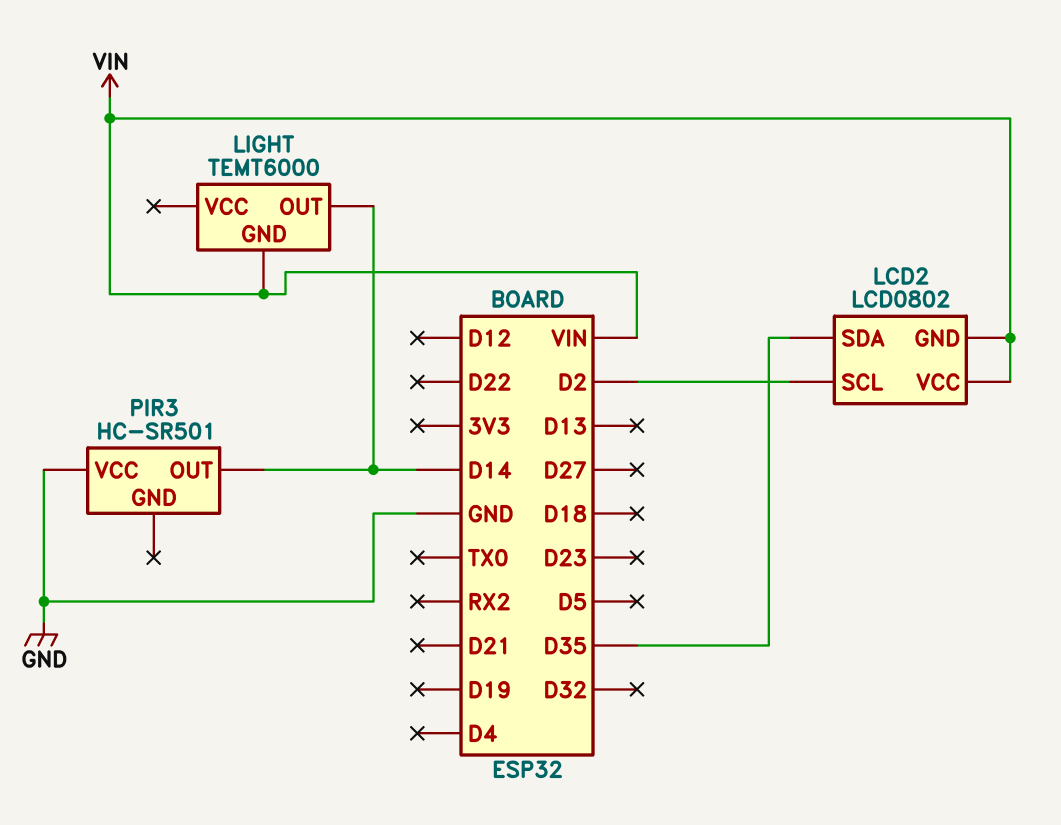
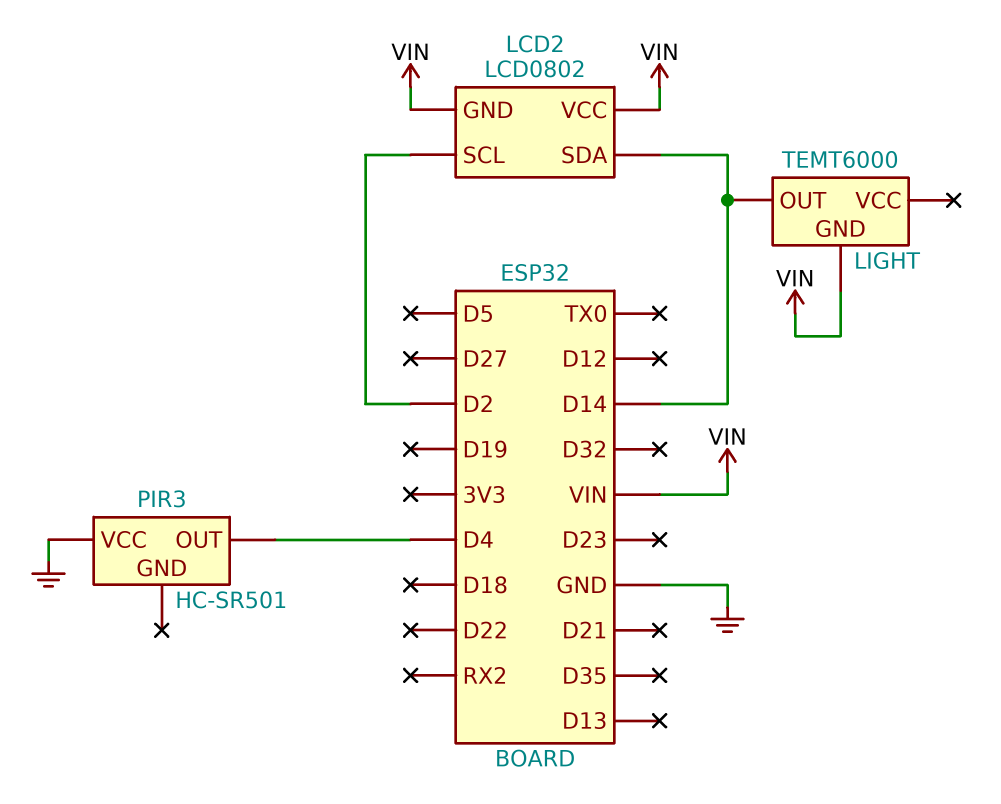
LCD2 pin SDA: D35 -> D14
PIR3 pin OUT: D14 -> D4

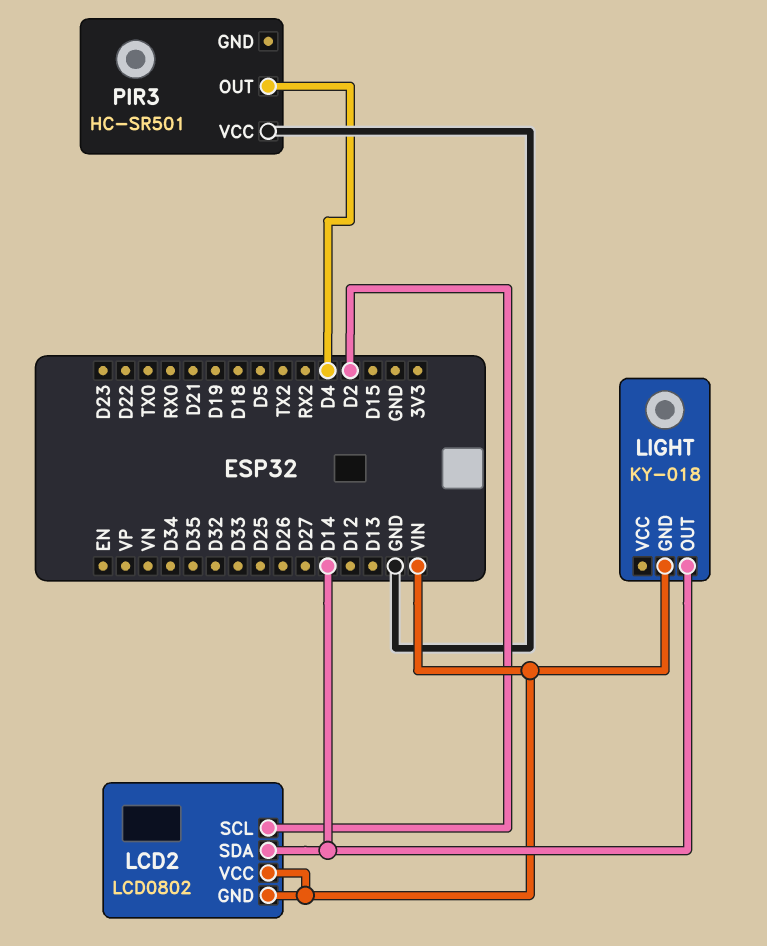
LIGHT: TEMT6000 -> KY-018

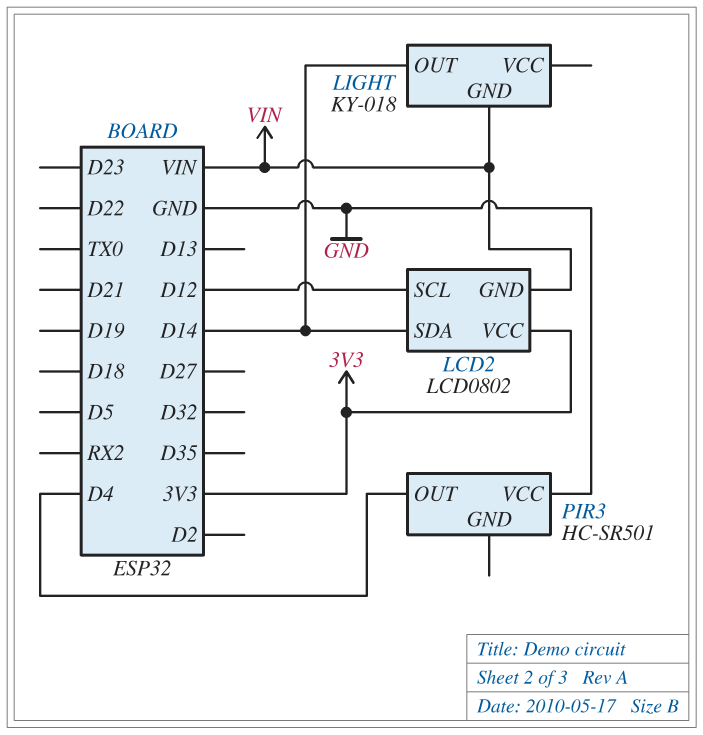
LCD2 pin SCL: D2 -> D12
LCD2 pin VCC: VIN -> 3V3

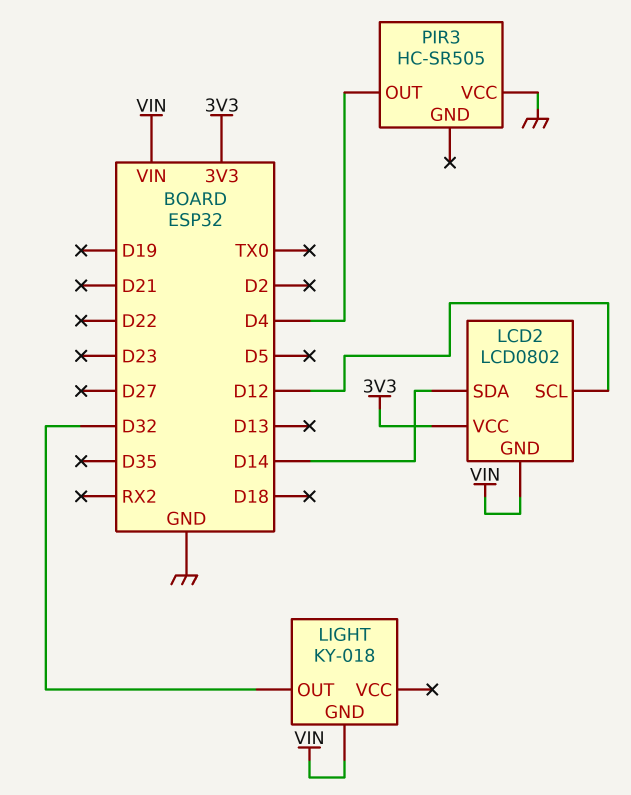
LIGHT pin OUT: D14 -> D32
PIR3: HC-SR501 -> HC-SR505

